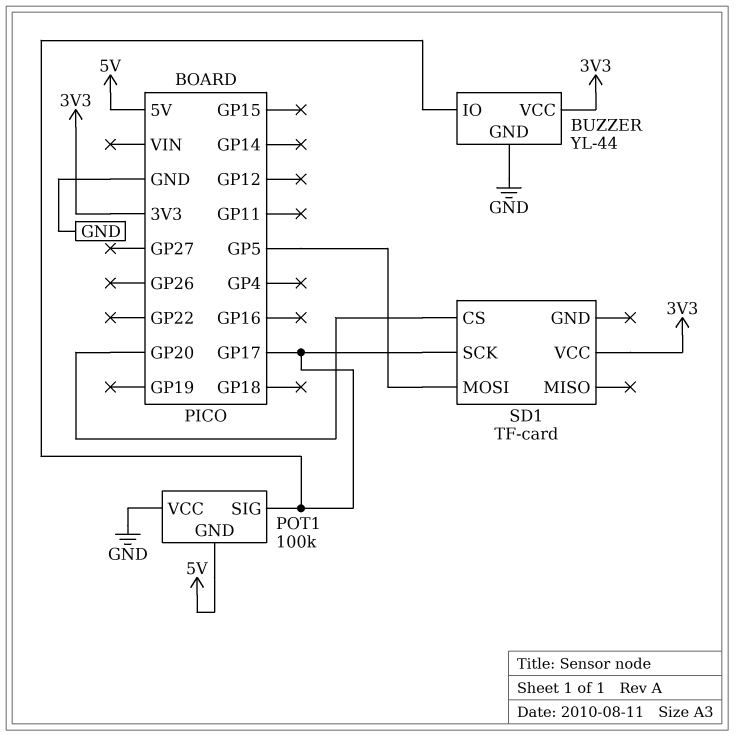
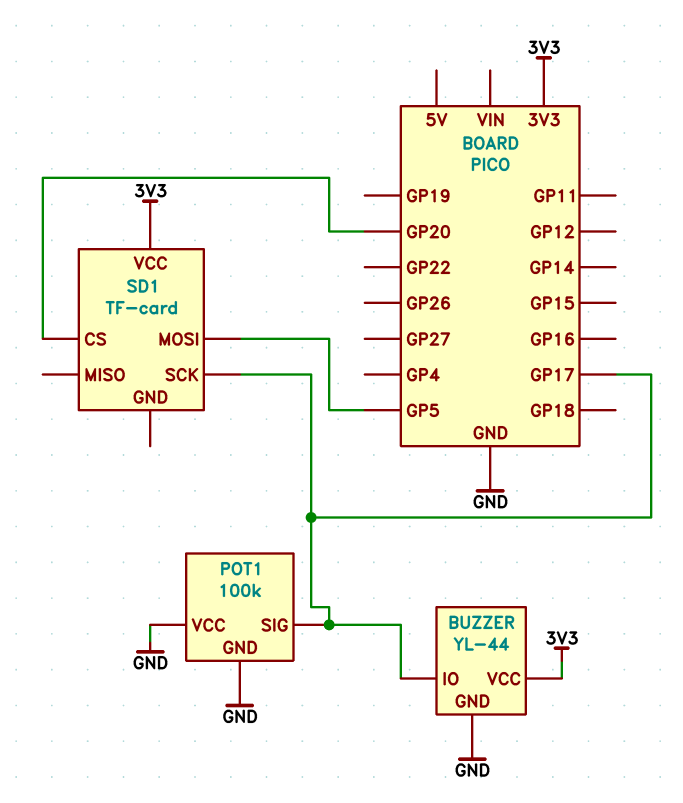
POT1 pin GND: 5V -> GND

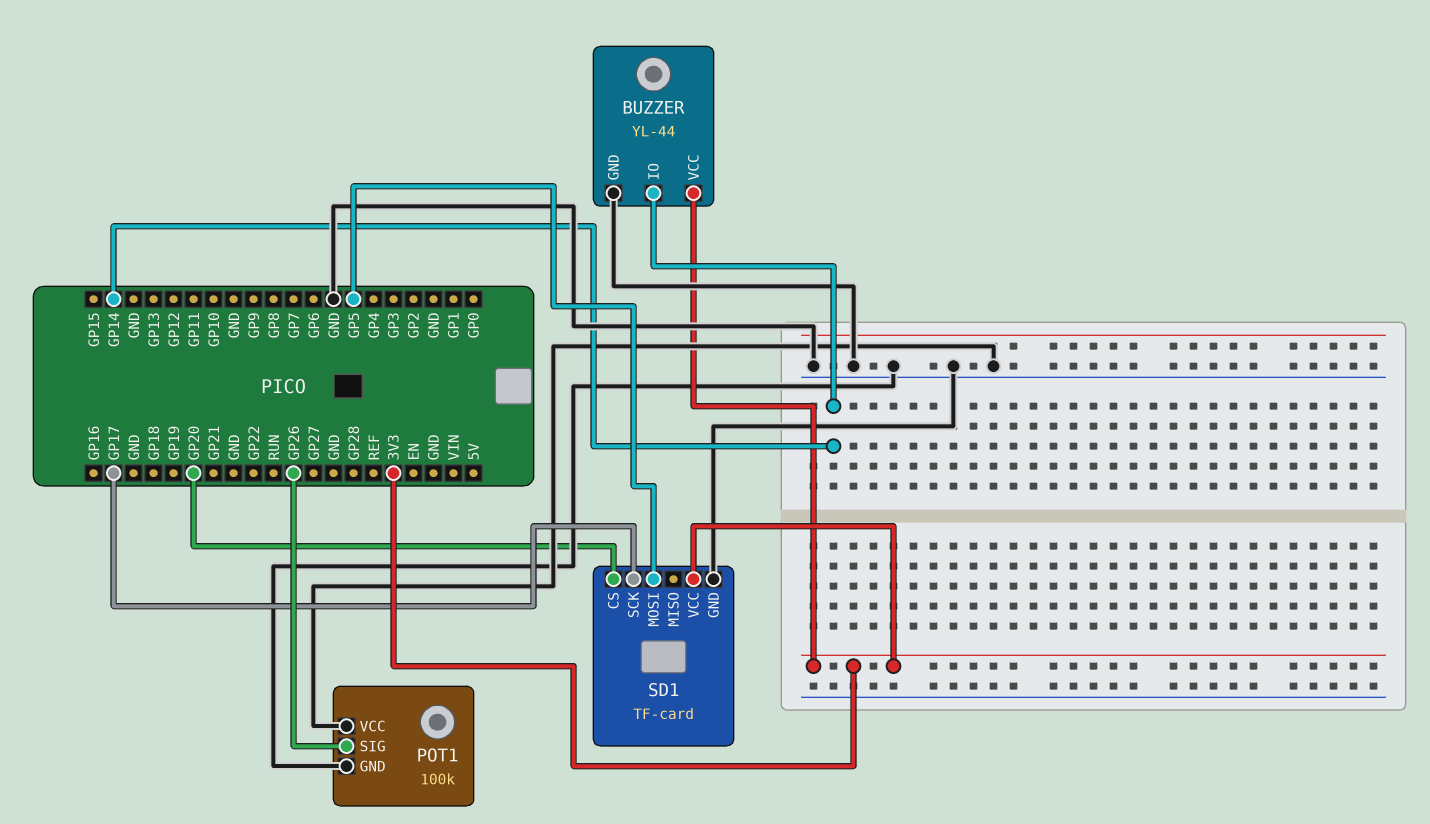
BUZZER pin IO: GP17 -> GP14
POT1 pin SIG: GP17 -> GP26
SD1 pin GND: none -> GND

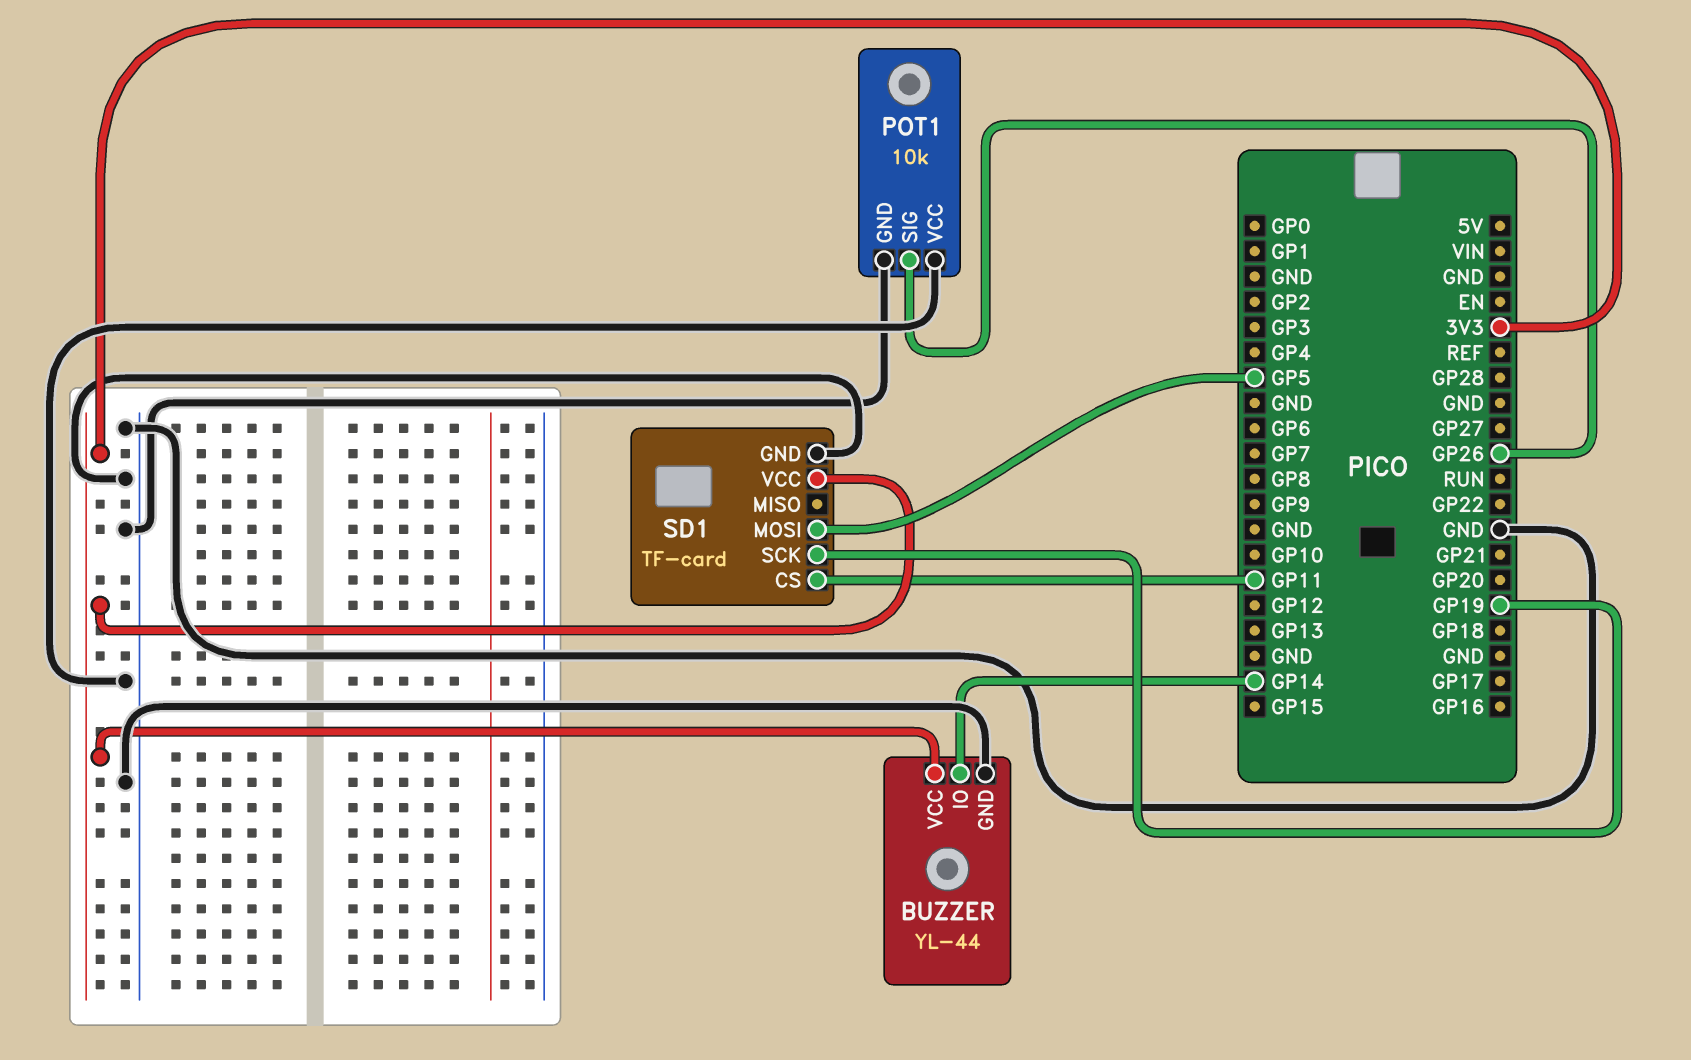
POT1: 100k -> 10k
SD1 pin CS: GP20 -> GP11
SD1 pin SCK: GP17 -> GP19

